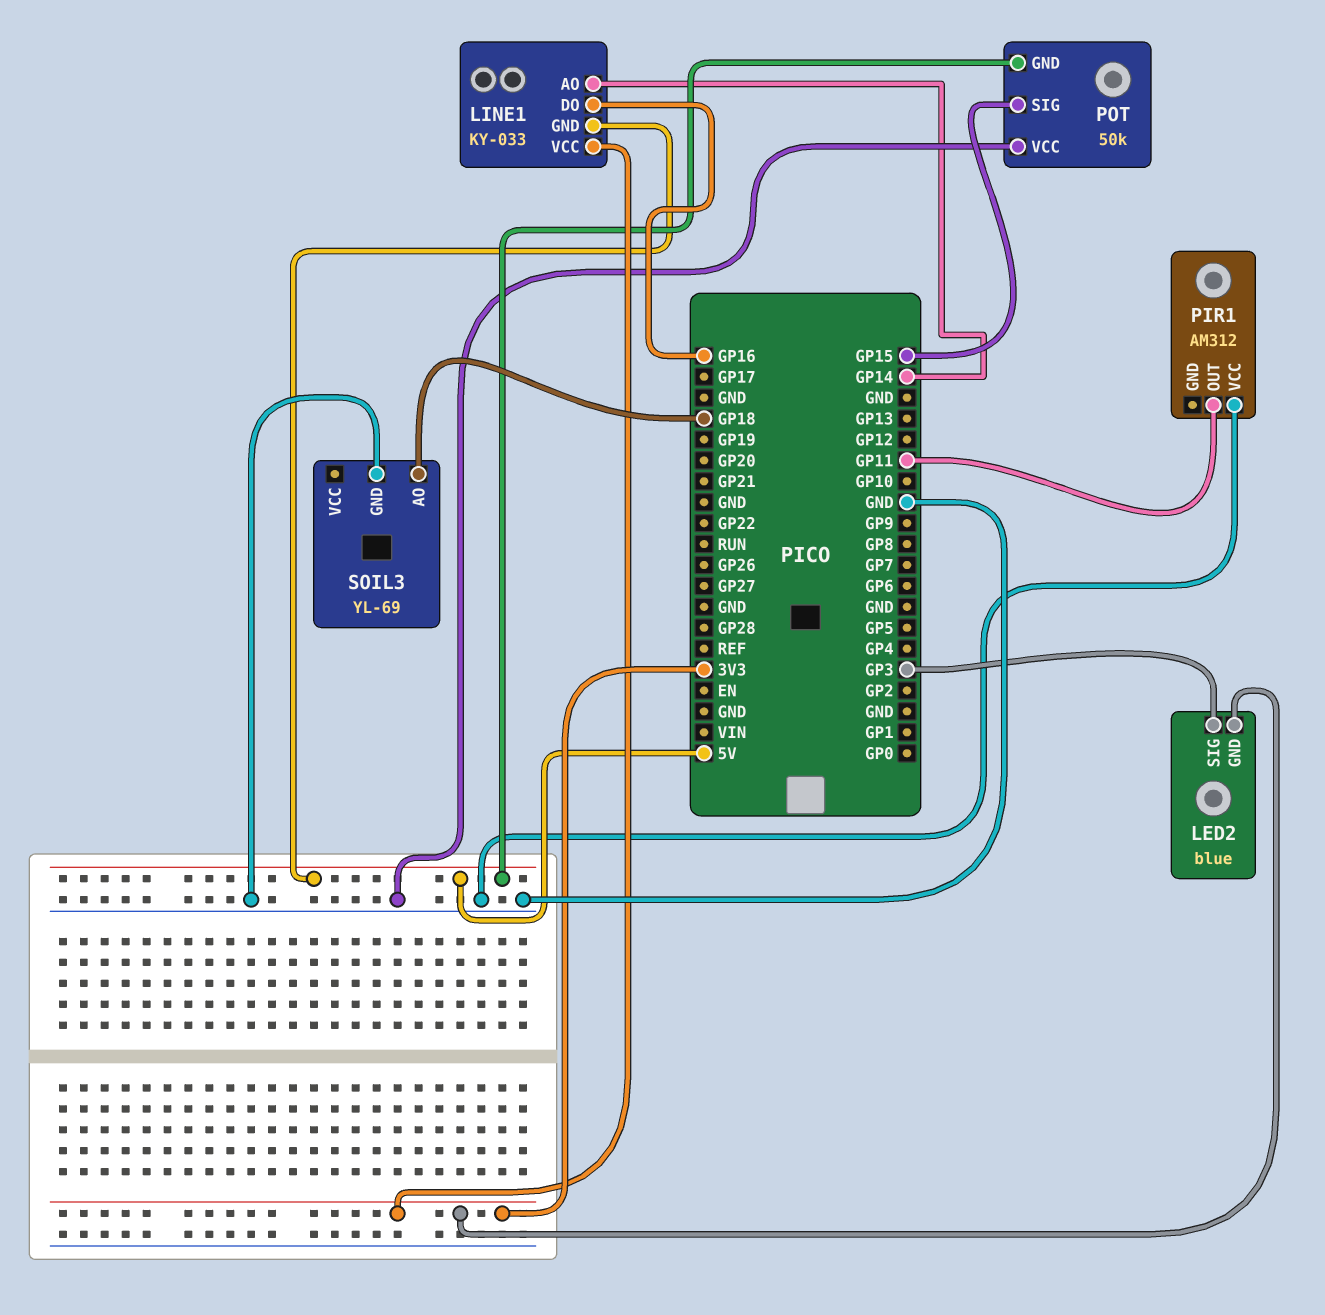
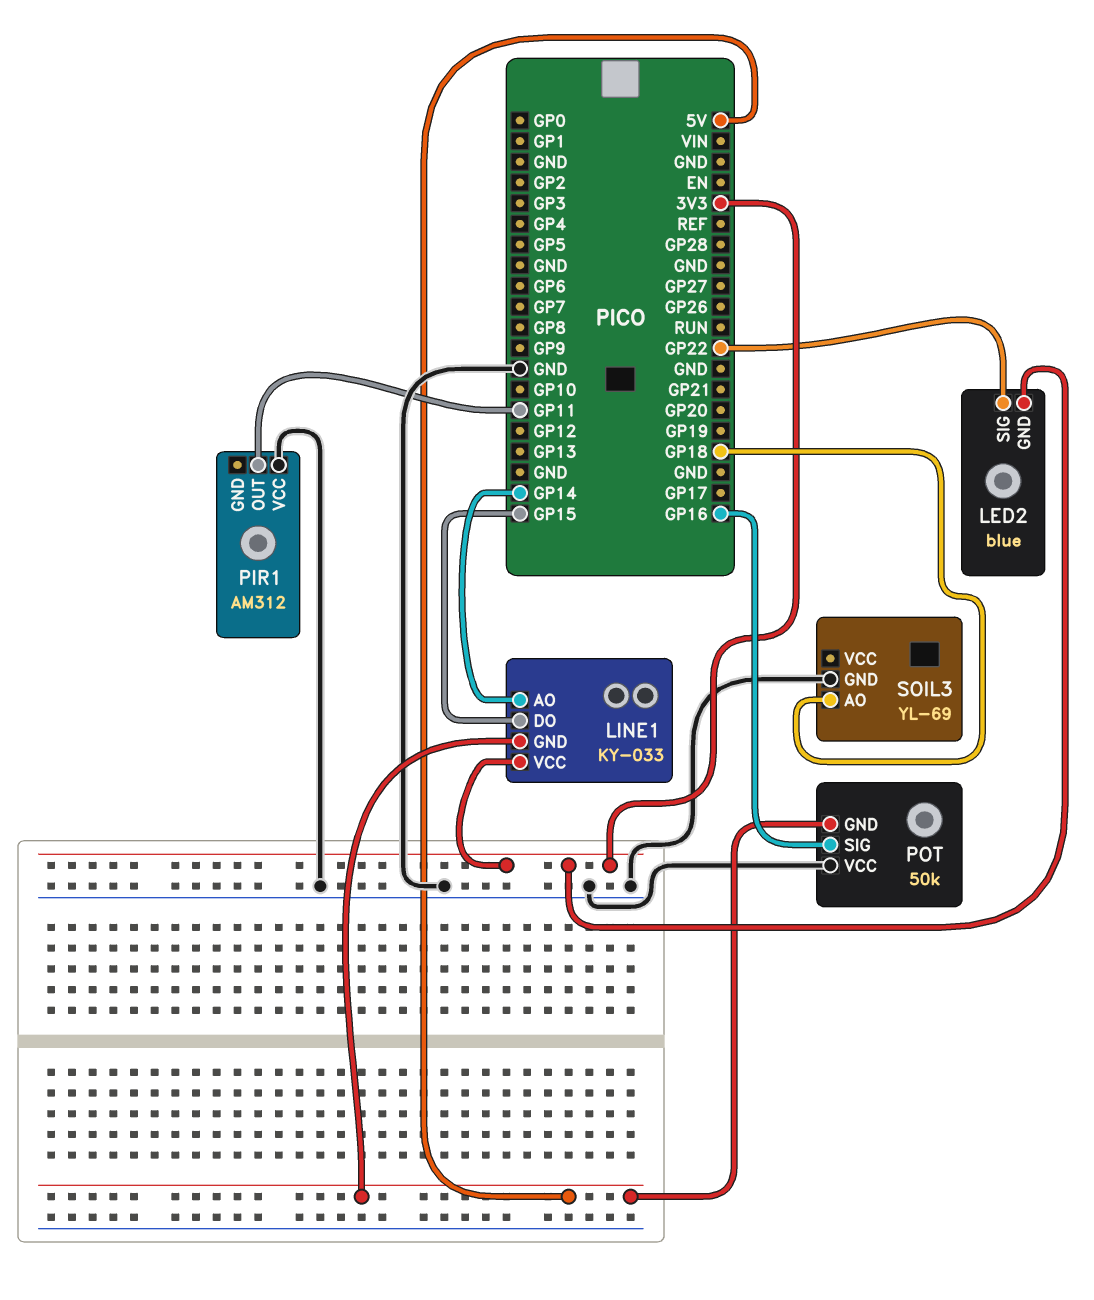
LED2 pin SIG: GP3 -> GP22
LINE1 pin DO: GP16 -> GP15
POT pin SIG: GP15 -> GP16

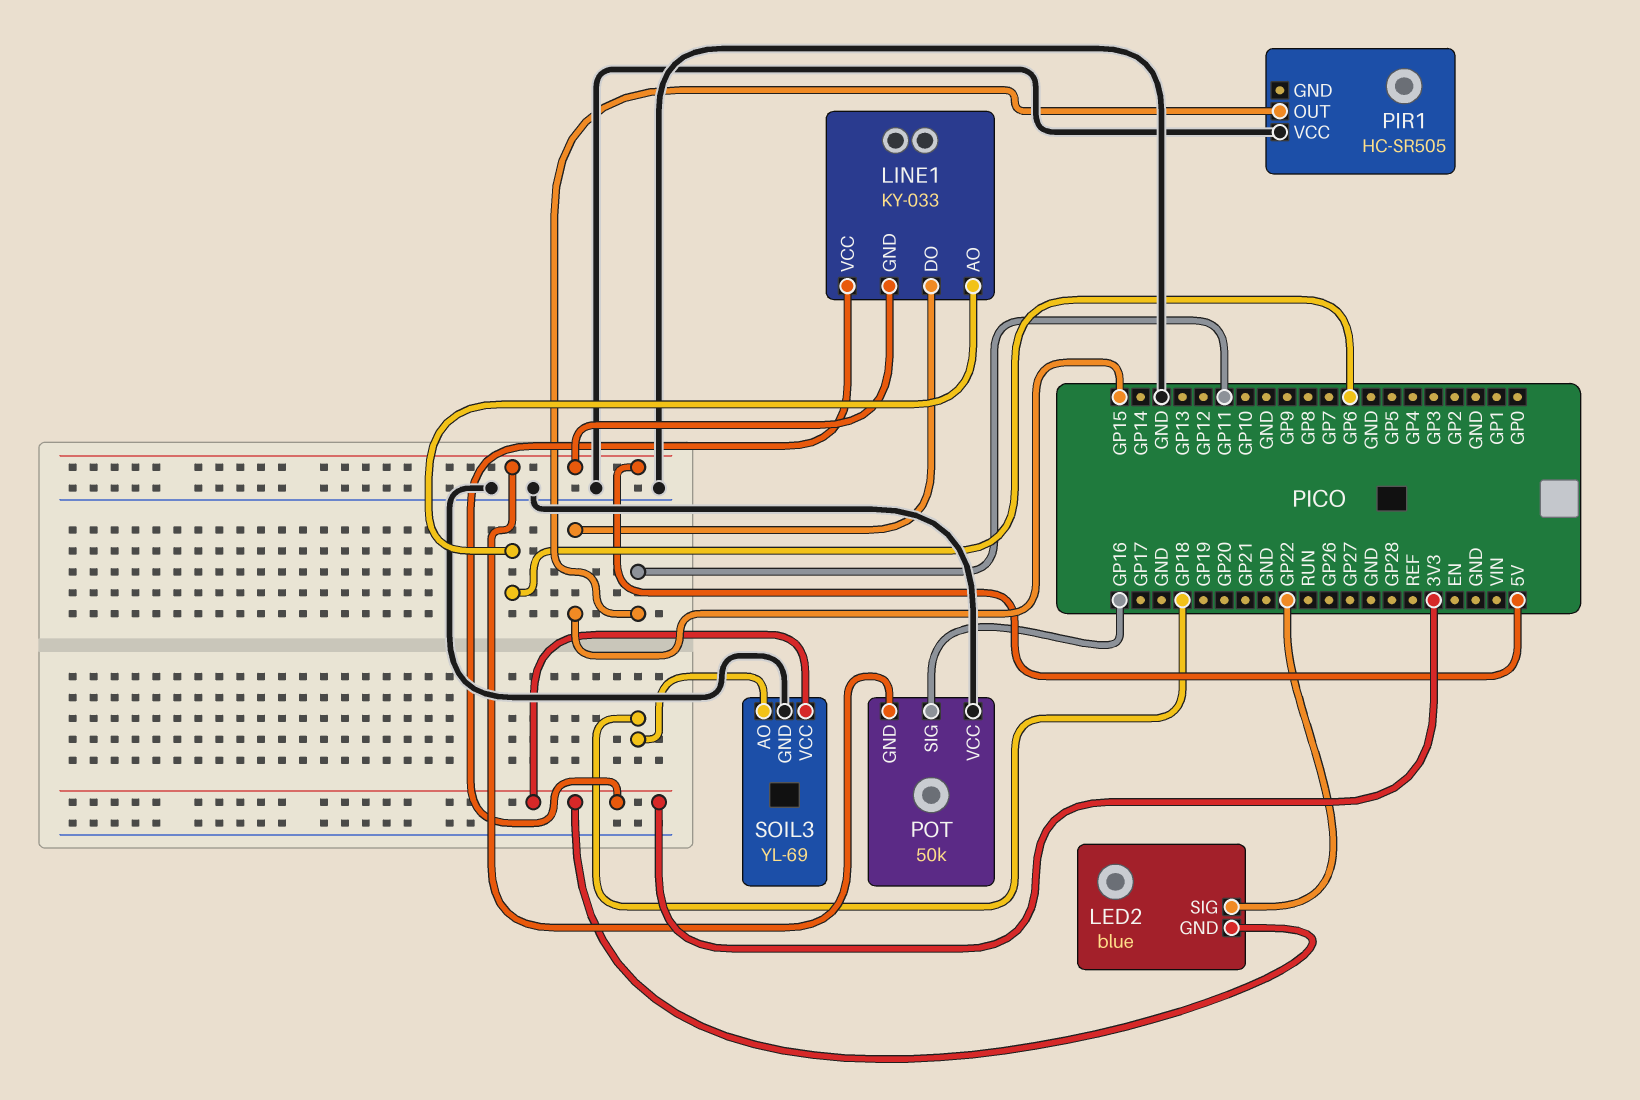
LINE1 pin AO: GP14 -> GP6
PIR1: AM312 -> HC-SR505
SOIL3 pin VCC: none -> 3V3

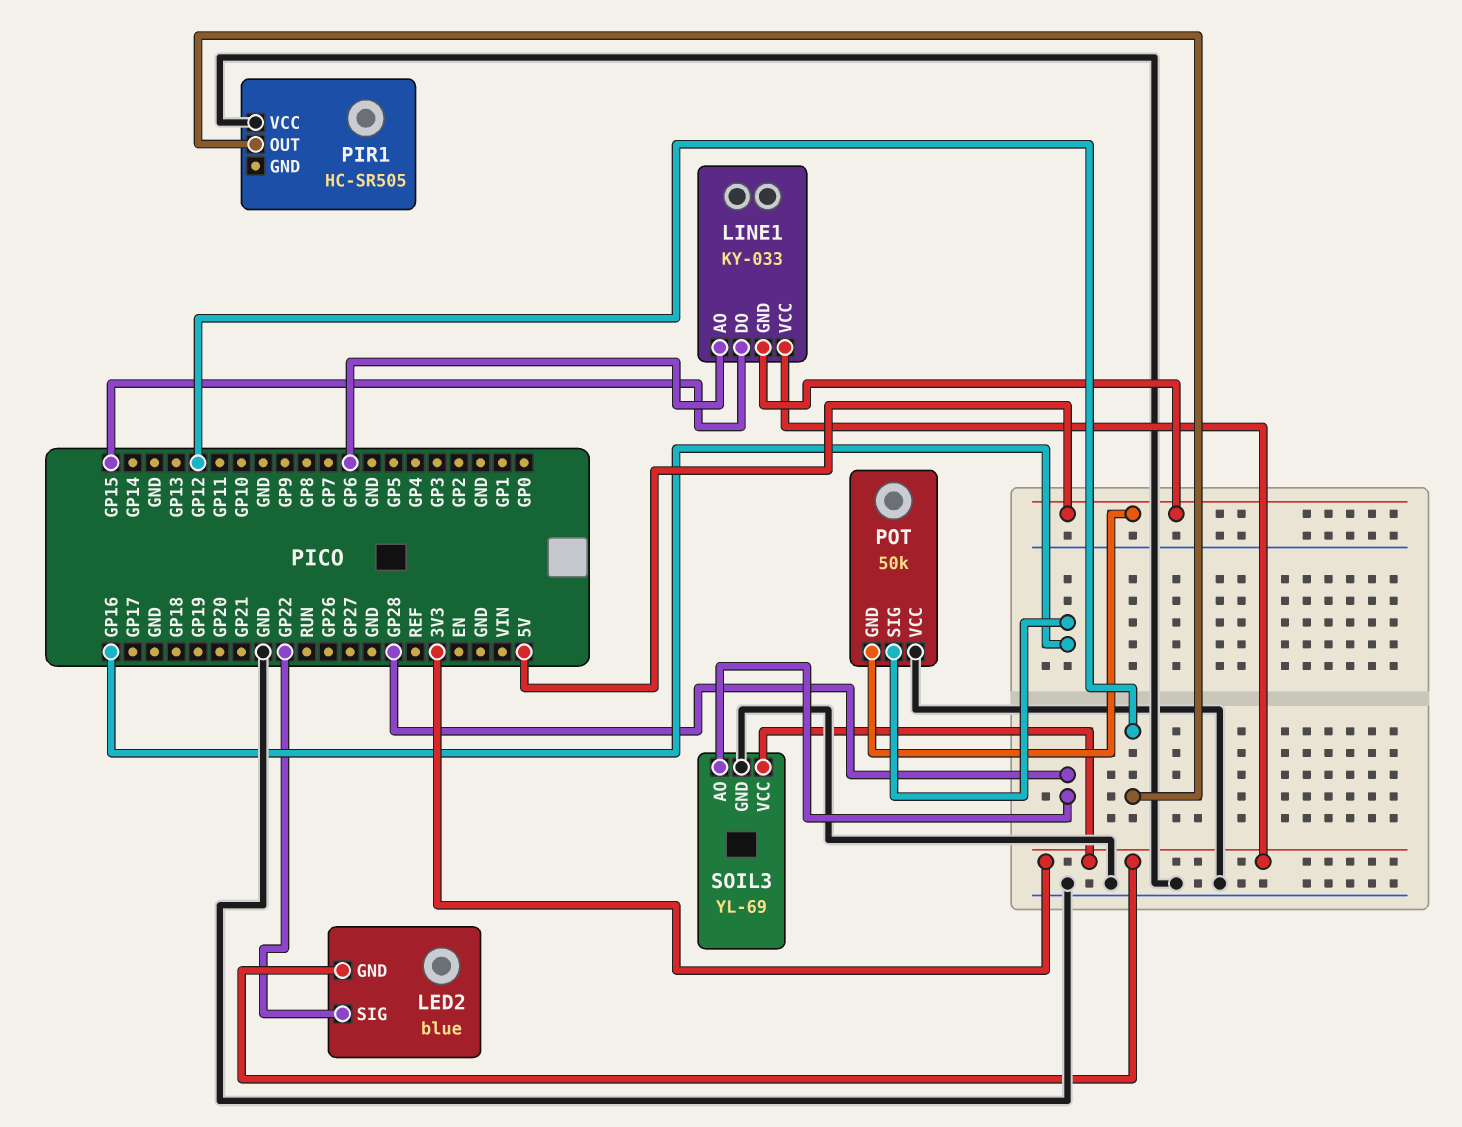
PIR1 pin OUT: GP11 -> GP12
SOIL3 pin AO: GP18 -> GP28

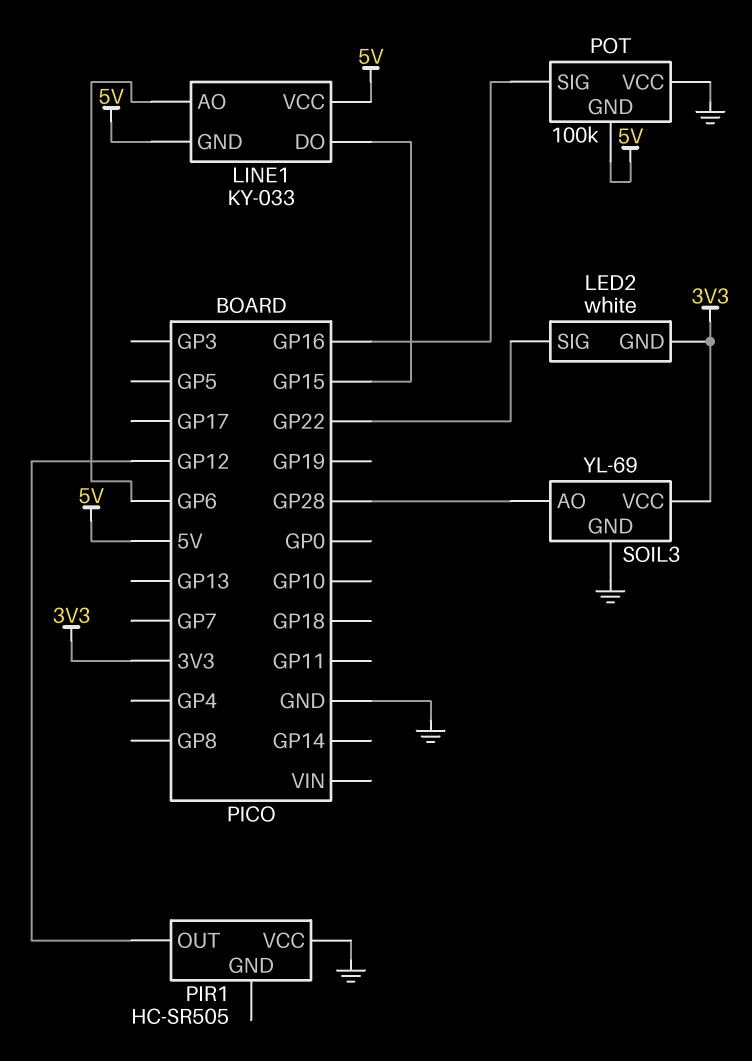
LED2: blue -> white
LINE1 pin VCC: 3V3 -> 5V
POT: 50k -> 100k

